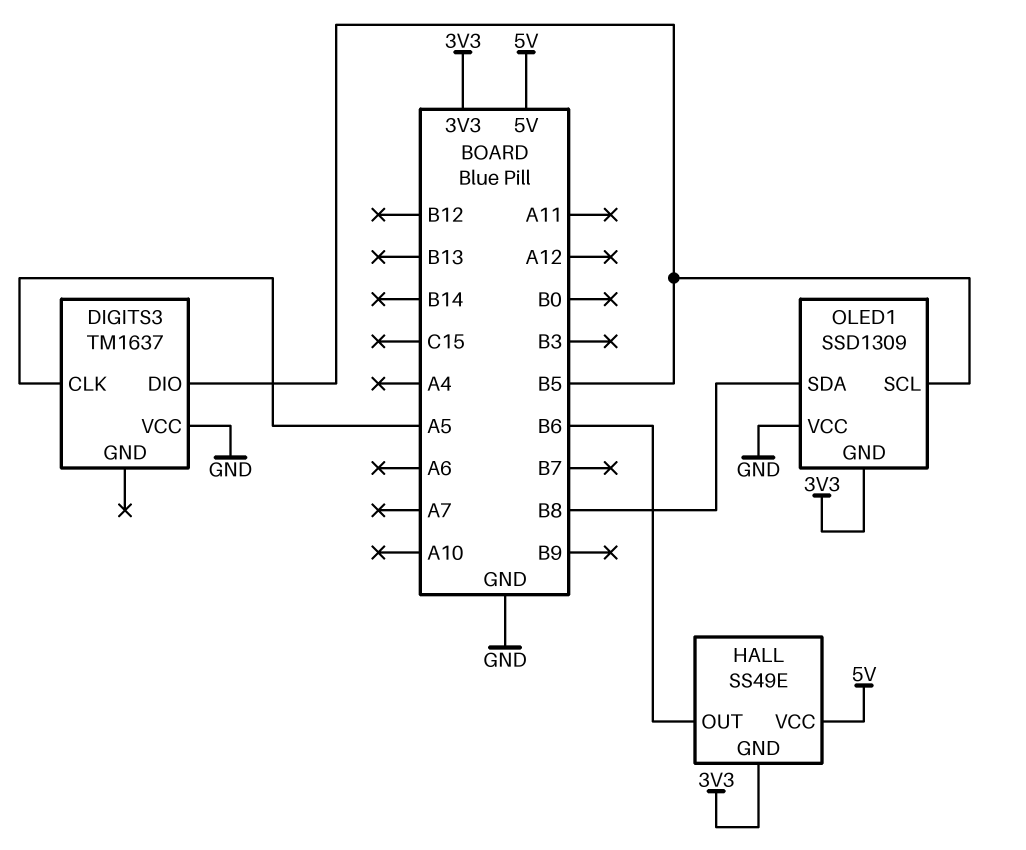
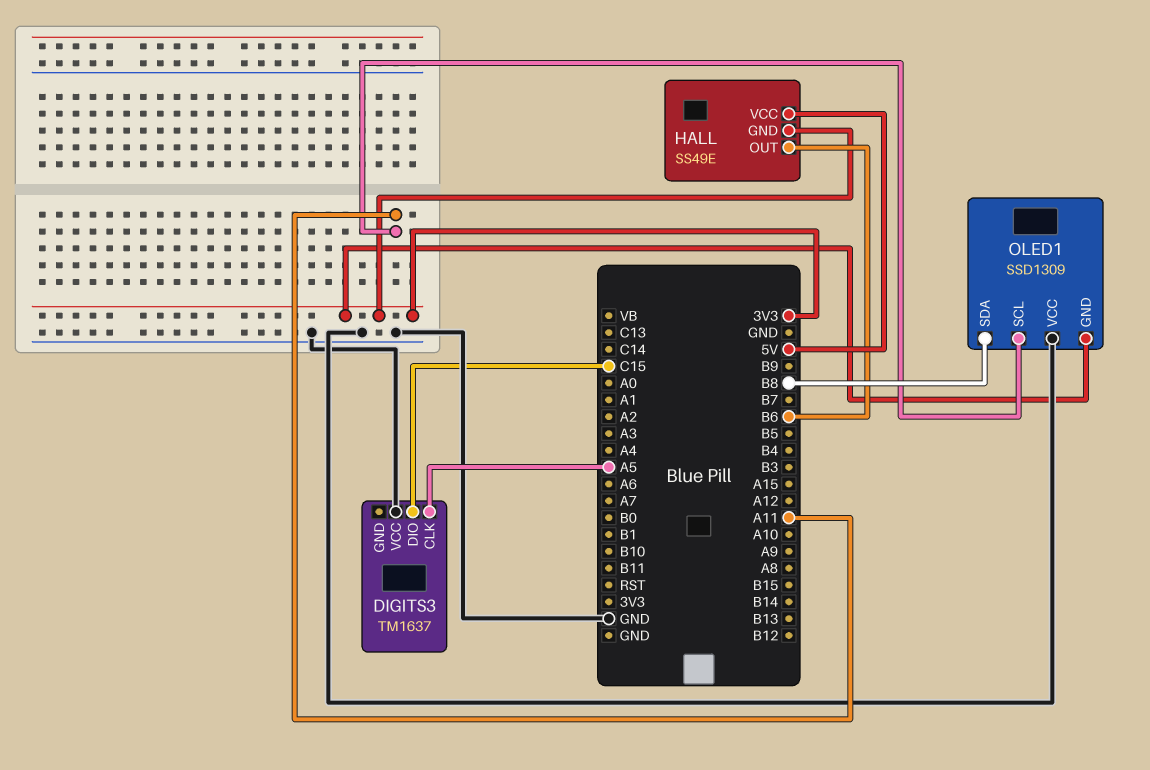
DIGITS3 pin DIO: B5 -> C15
OLED1 pin SCL: B5 -> A11

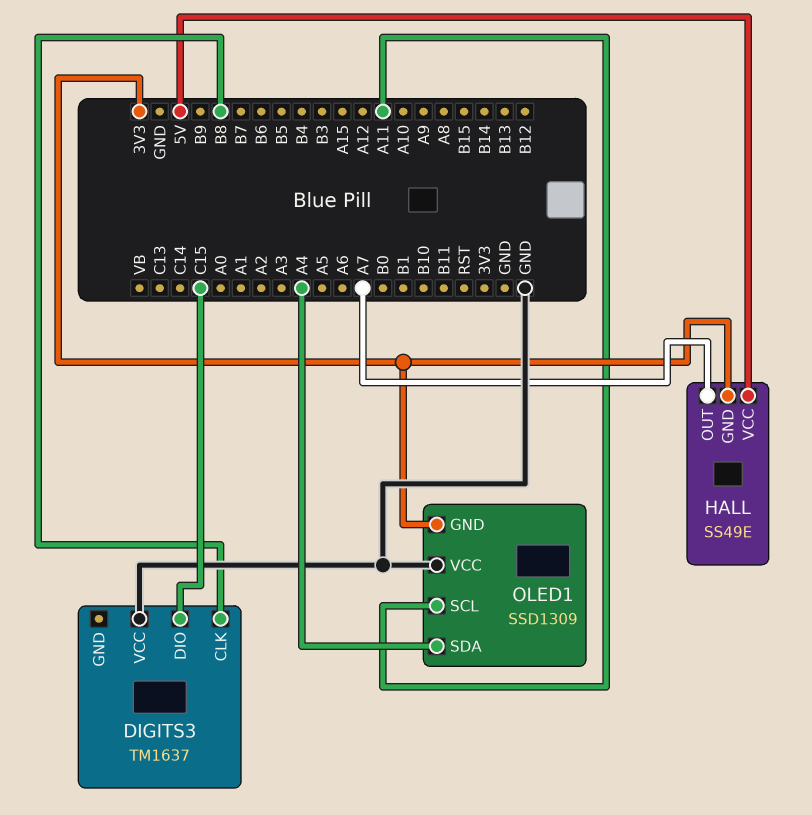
DIGITS3 pin CLK: A5 -> B8
HALL pin OUT: B6 -> A7
OLED1 pin SDA: B8 -> A4

